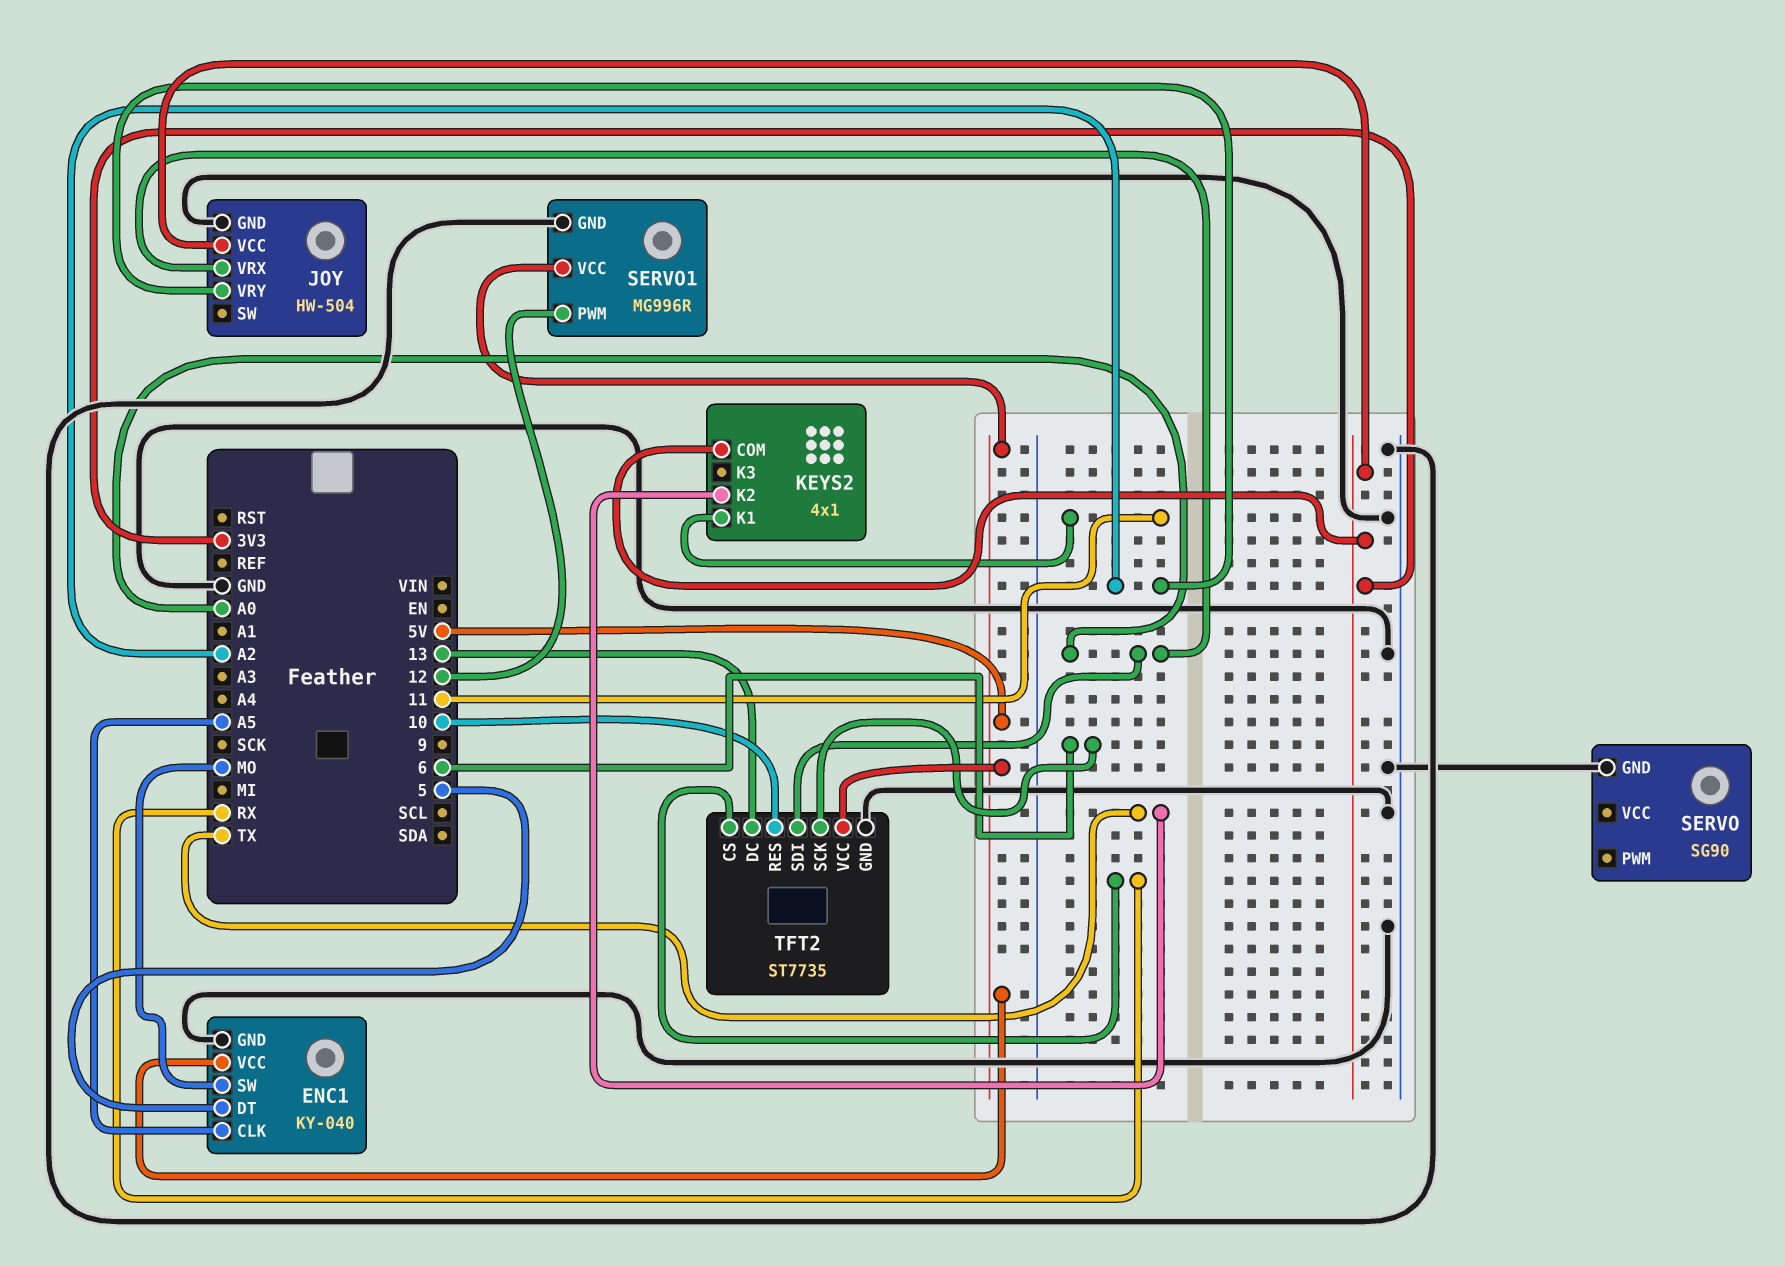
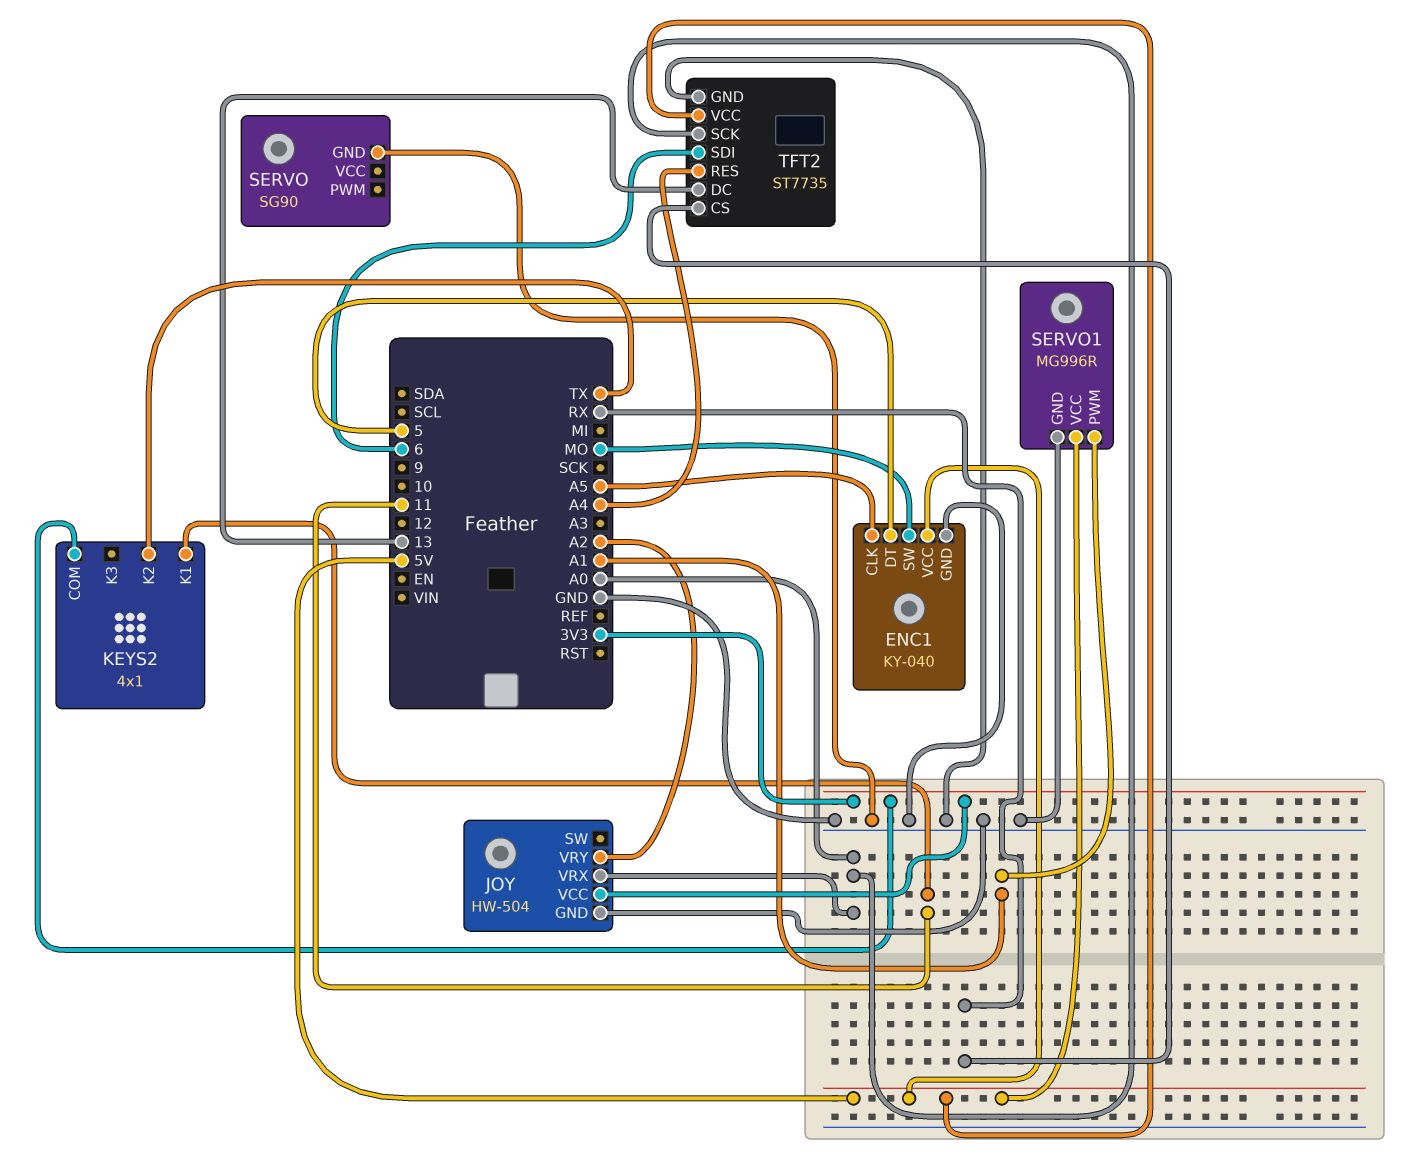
SERVO1 pin PWM: 12 -> A1
TFT2 pin RES: 10 -> A4
TFT2 pin SCK: 6 -> A0
TFT2 pin SDI: A0 -> 6

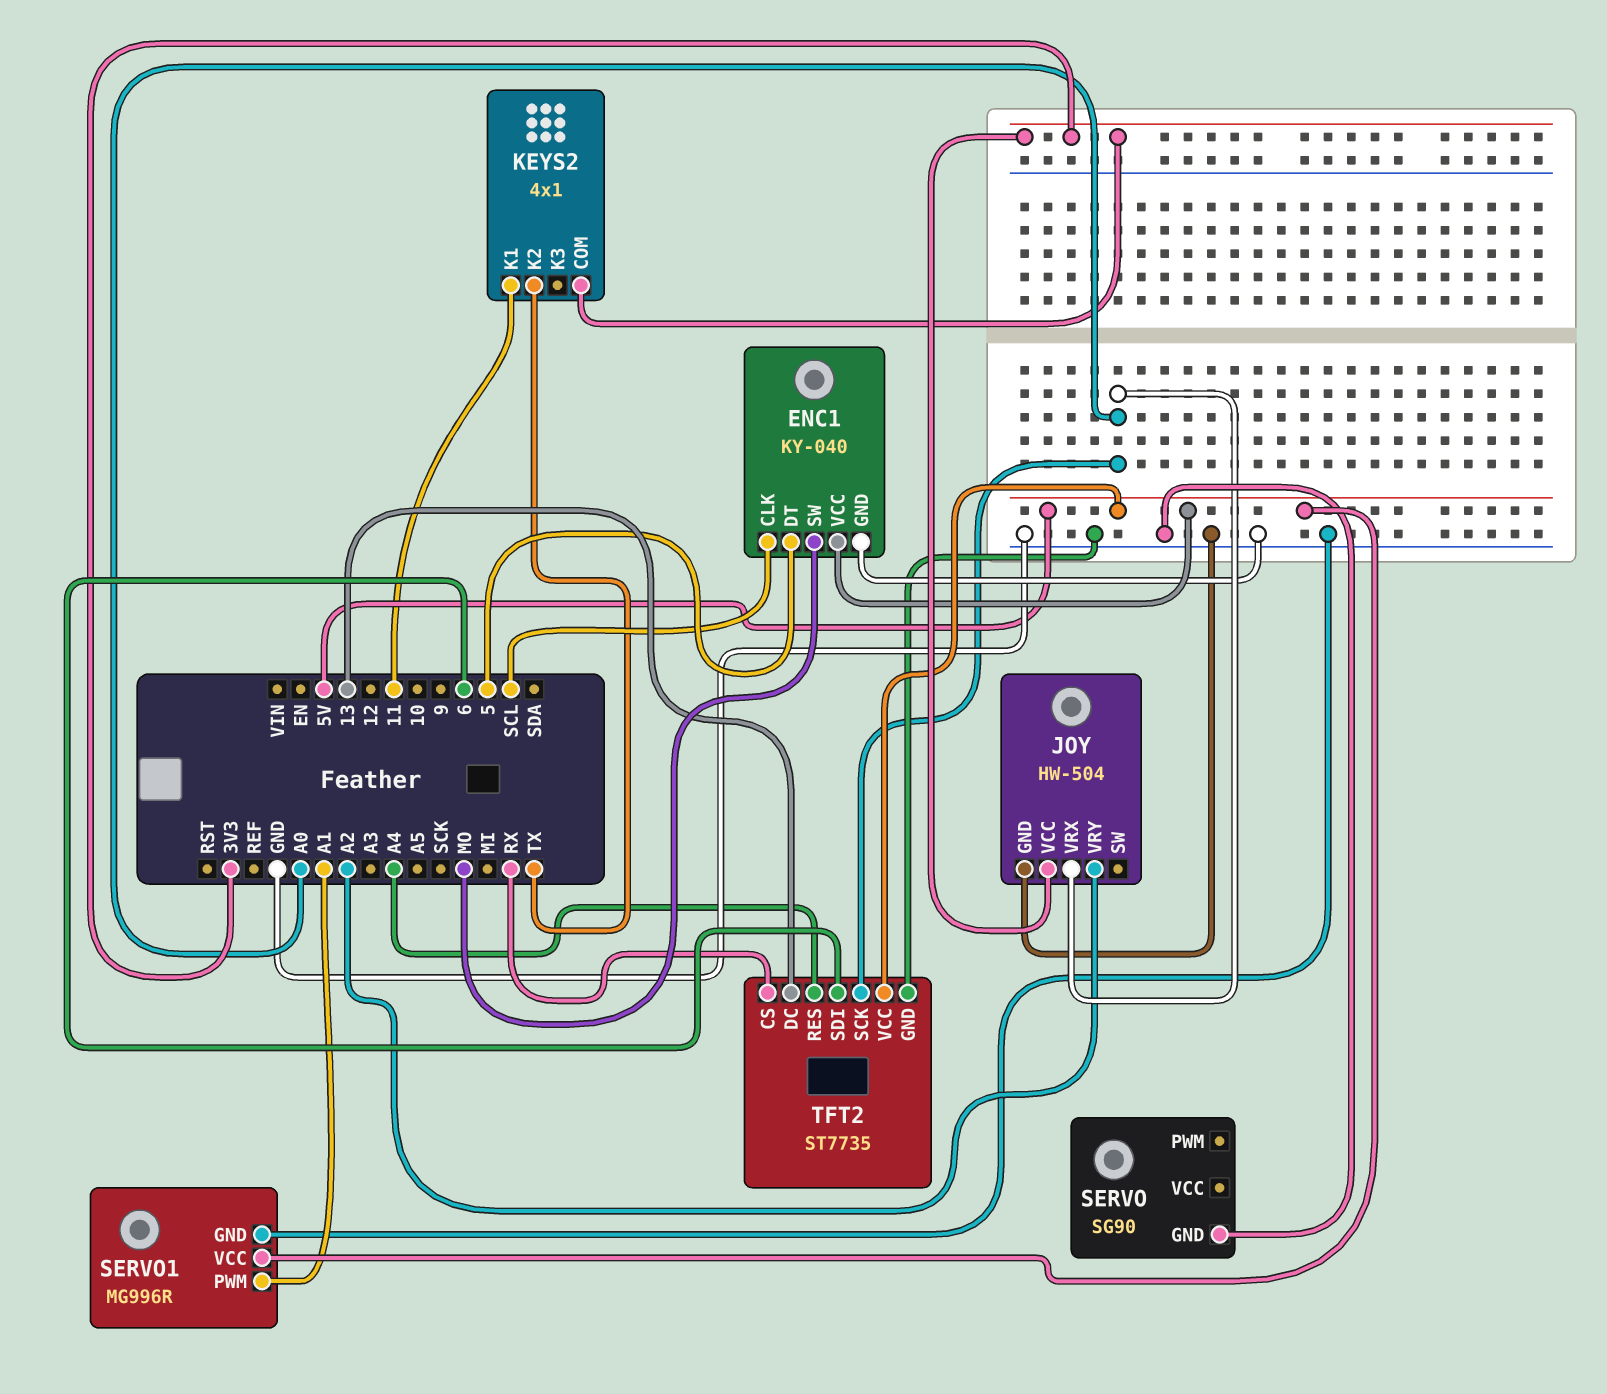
ENC1 pin CLK: A5 -> SCL

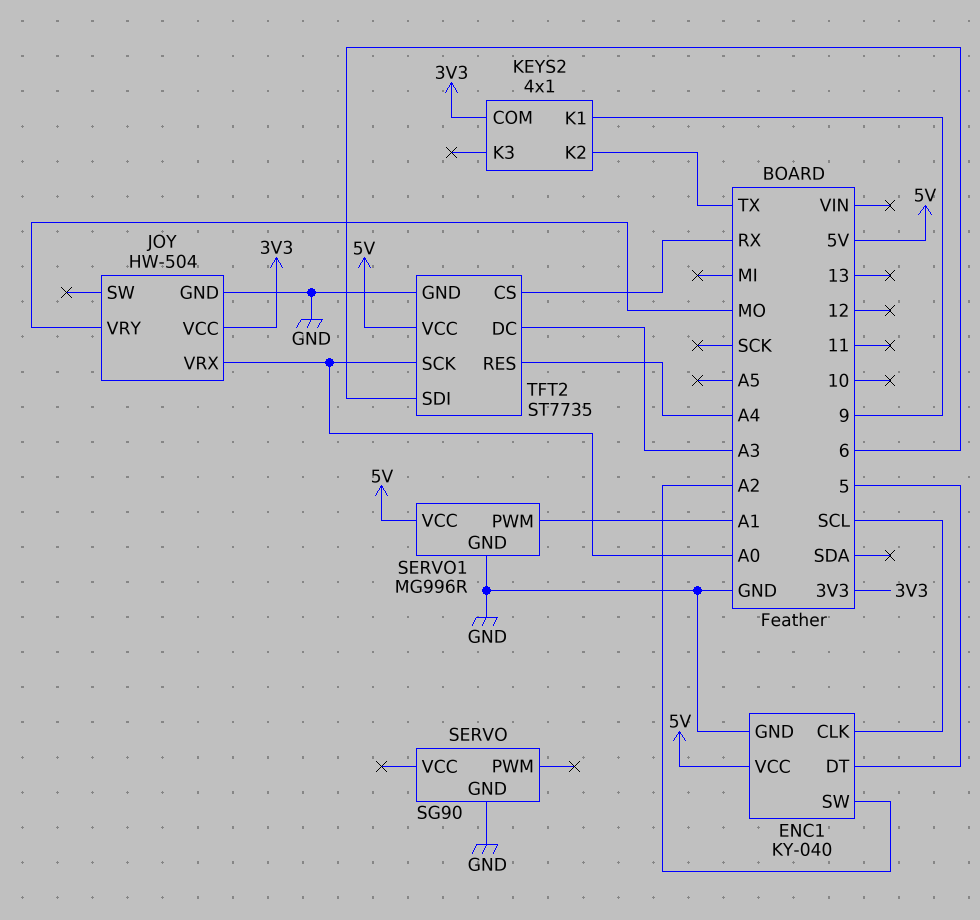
ENC1 pin SW: MO -> A2
JOY pin VRY: A2 -> MO
KEYS2 pin K1: 11 -> 9
TFT2 pin DC: 13 -> A3

